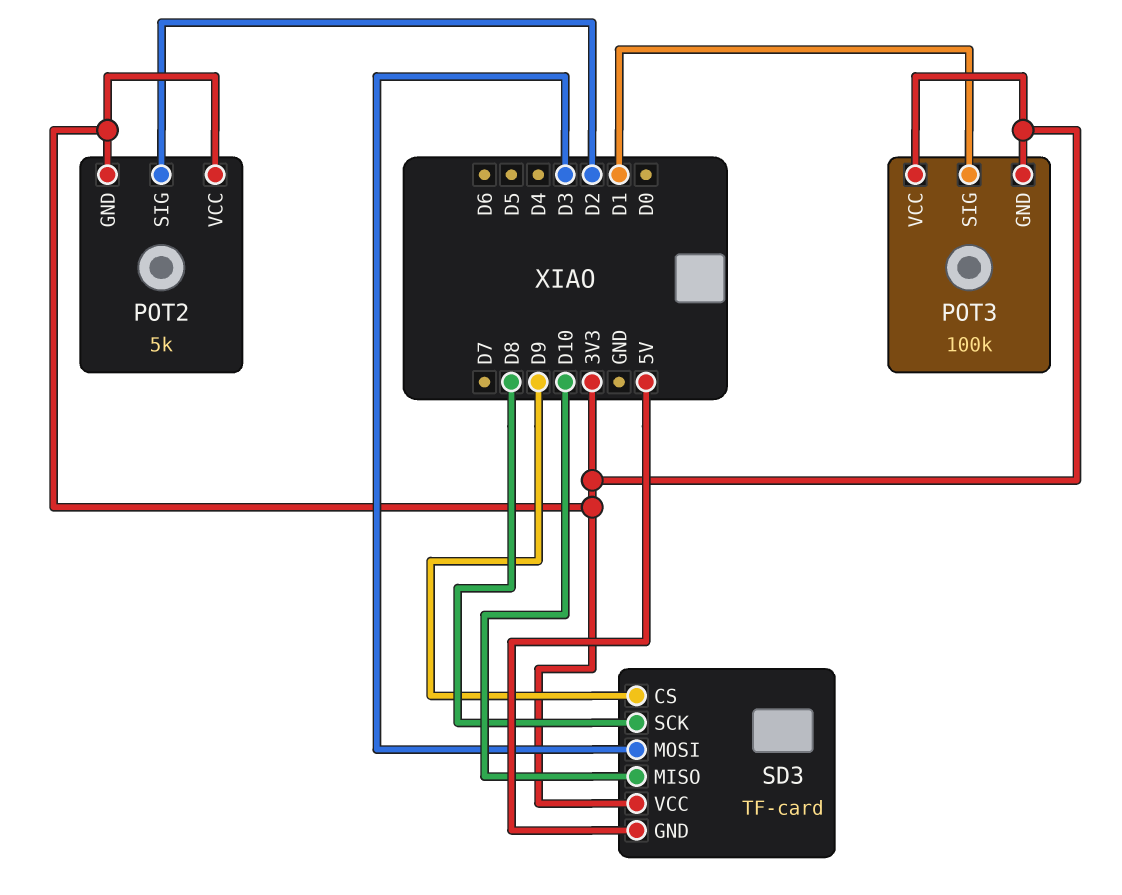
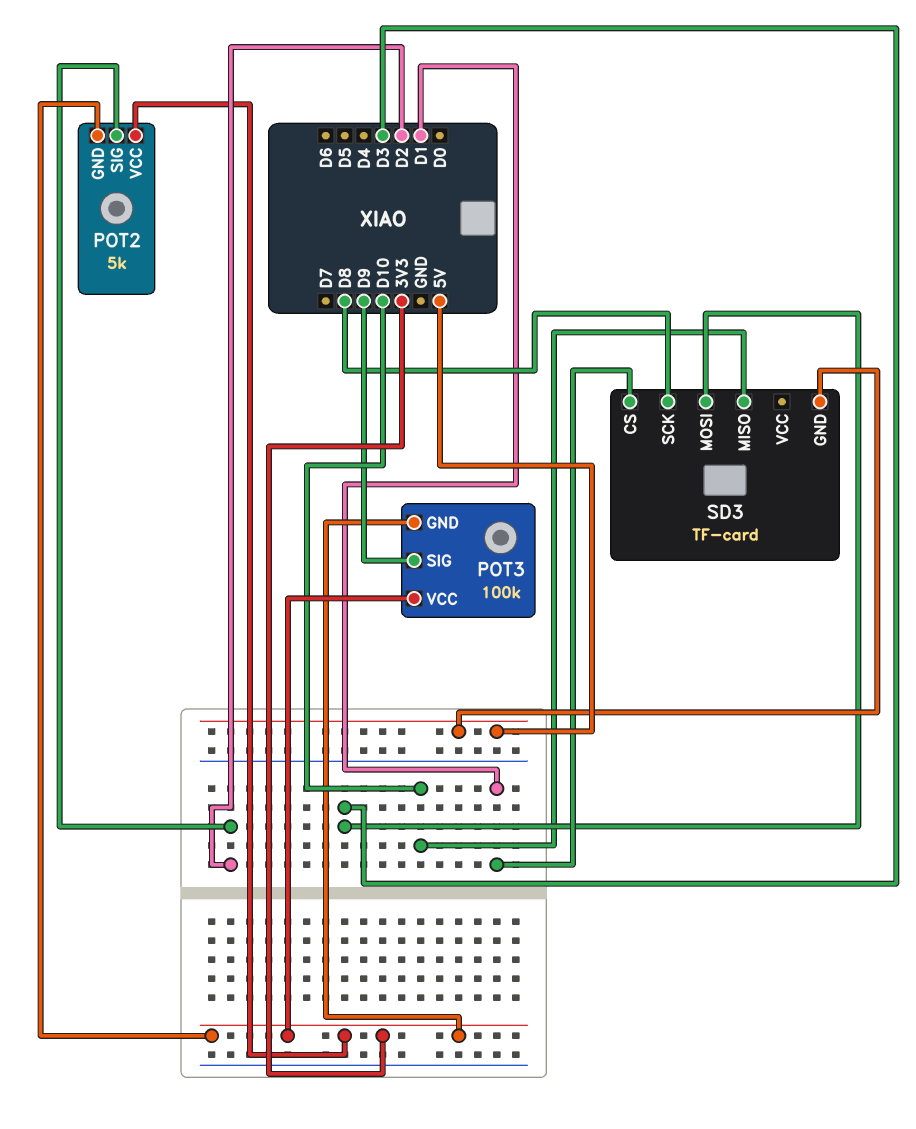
POT3 pin SIG: D1 -> D9
SD3 pin CS: D9 -> D1
SD3 pin VCC: 3V3 -> none

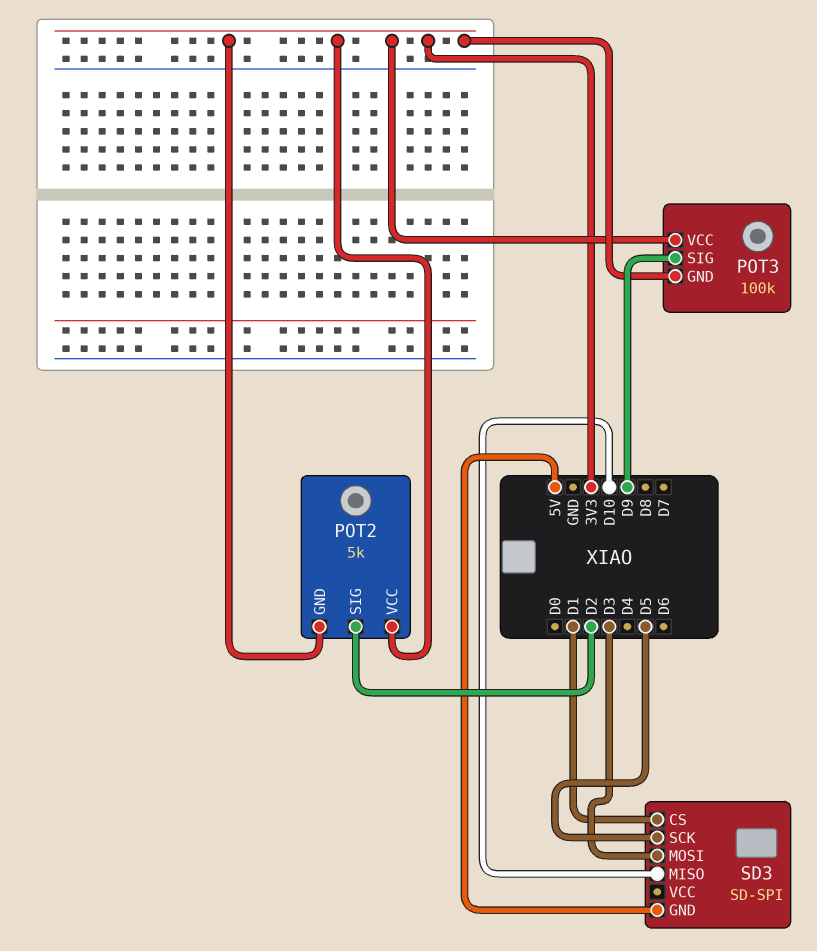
SD3: TF-card -> SD-SPI
SD3 pin SCK: D8 -> D5

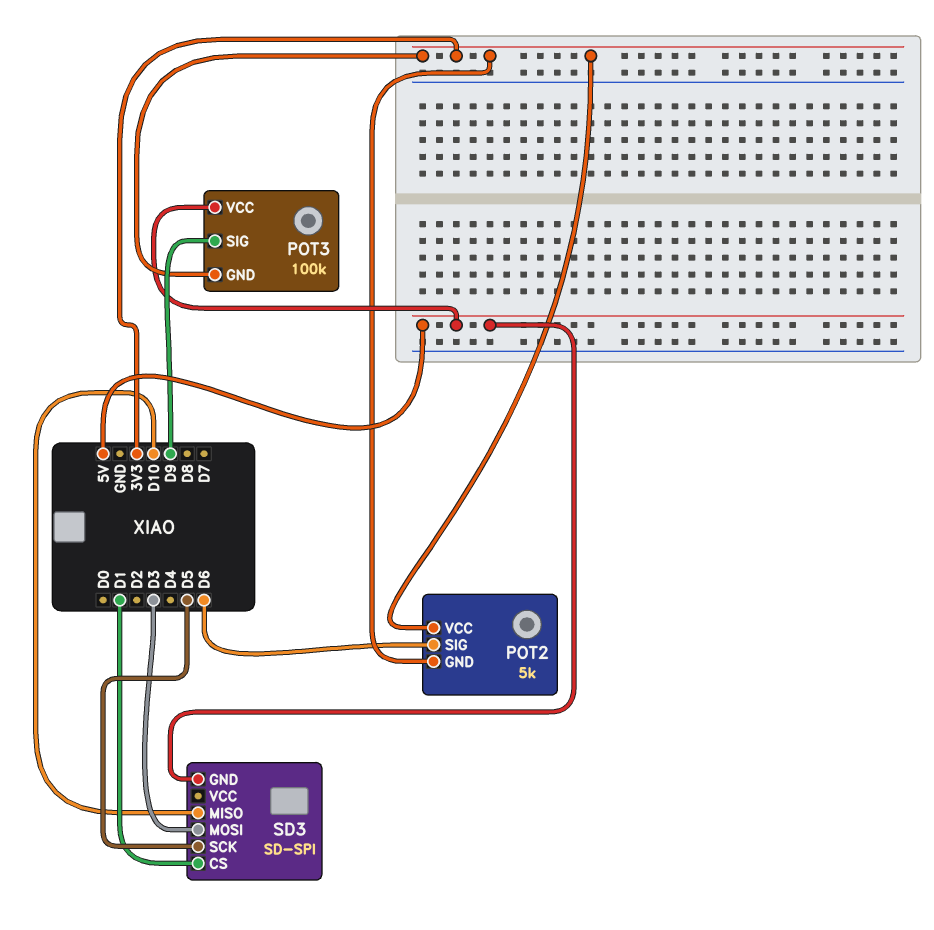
POT2 pin SIG: D2 -> D6
POT3 pin VCC: 3V3 -> 5V

